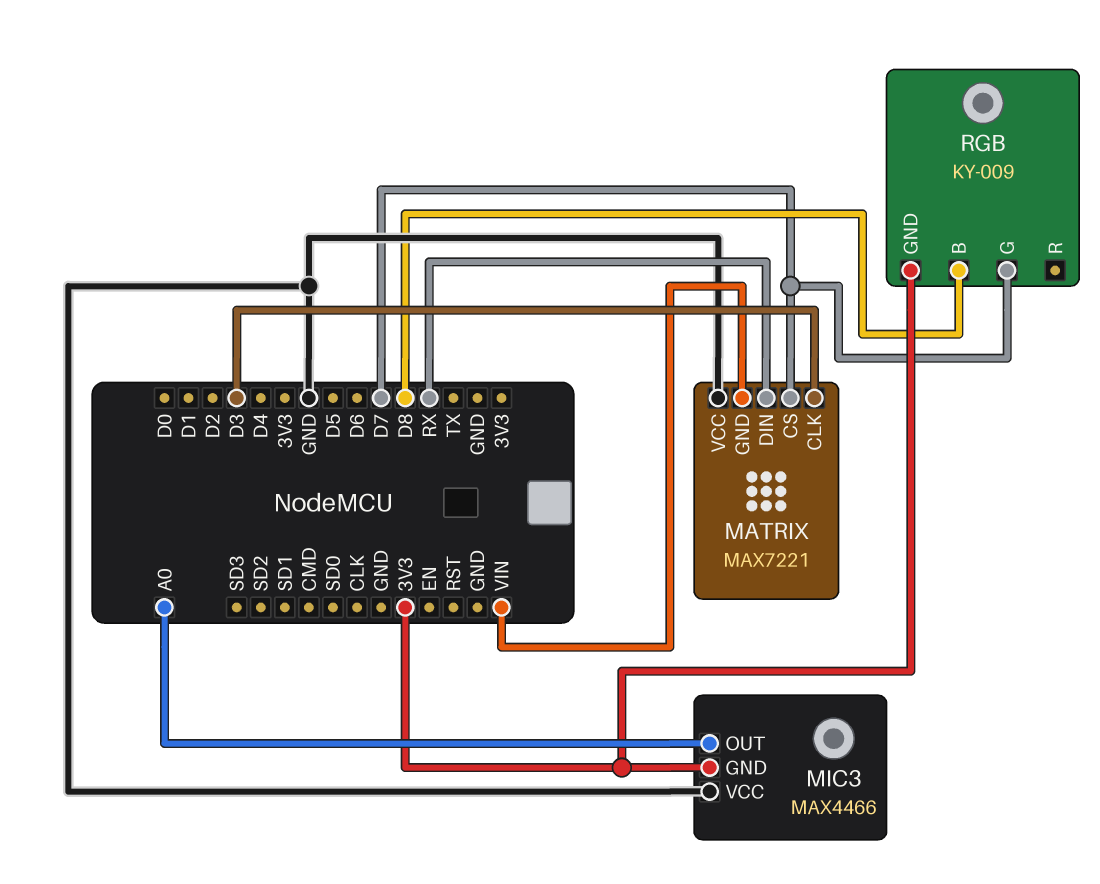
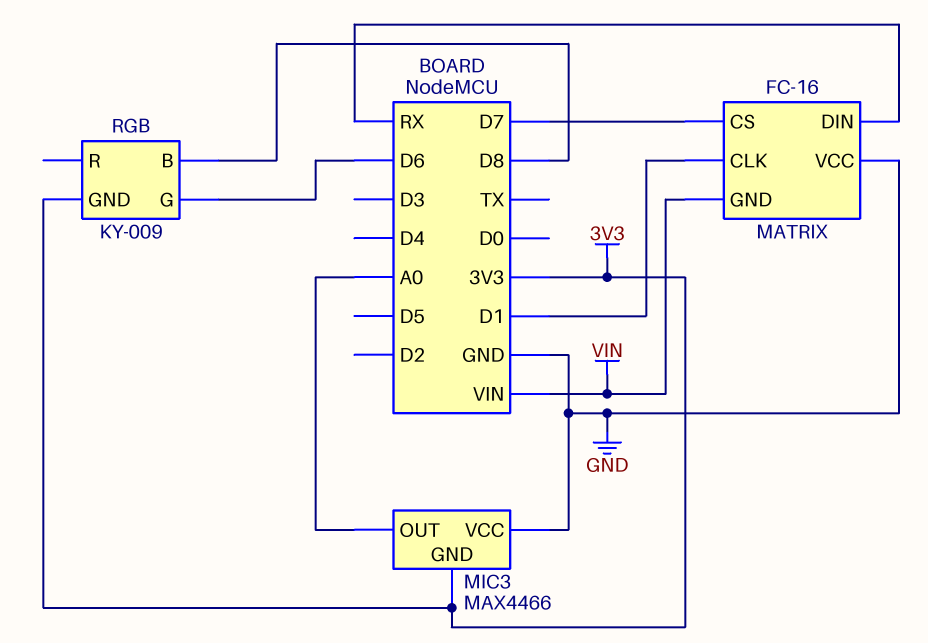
MATRIX: MAX7221 -> FC-16
MATRIX pin CLK: D3 -> D1
RGB pin G: D7 -> D6

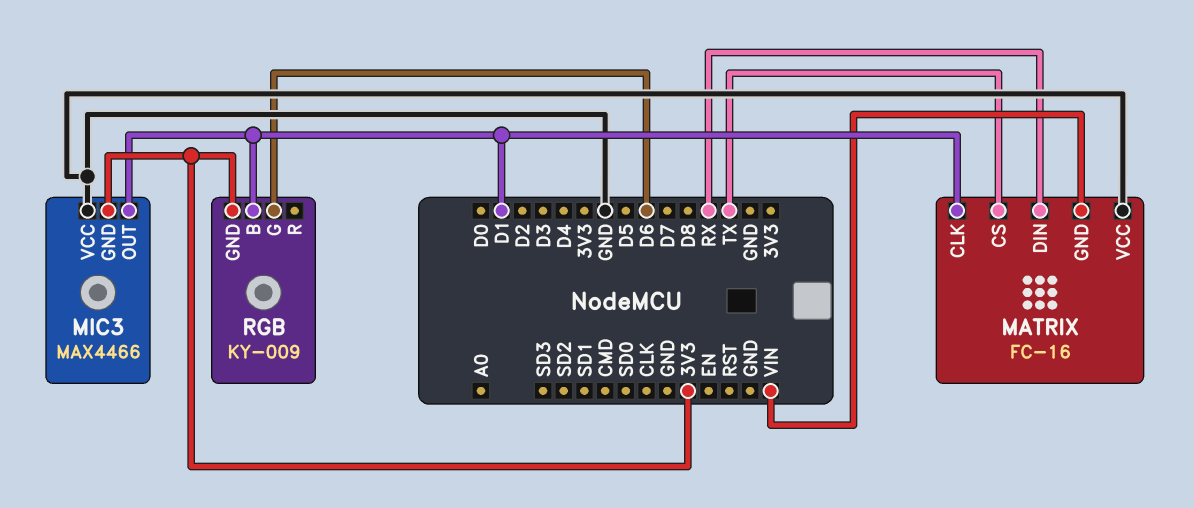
MATRIX pin CS: D7 -> TX
MIC3 pin OUT: A0 -> D1
RGB pin B: D8 -> D1

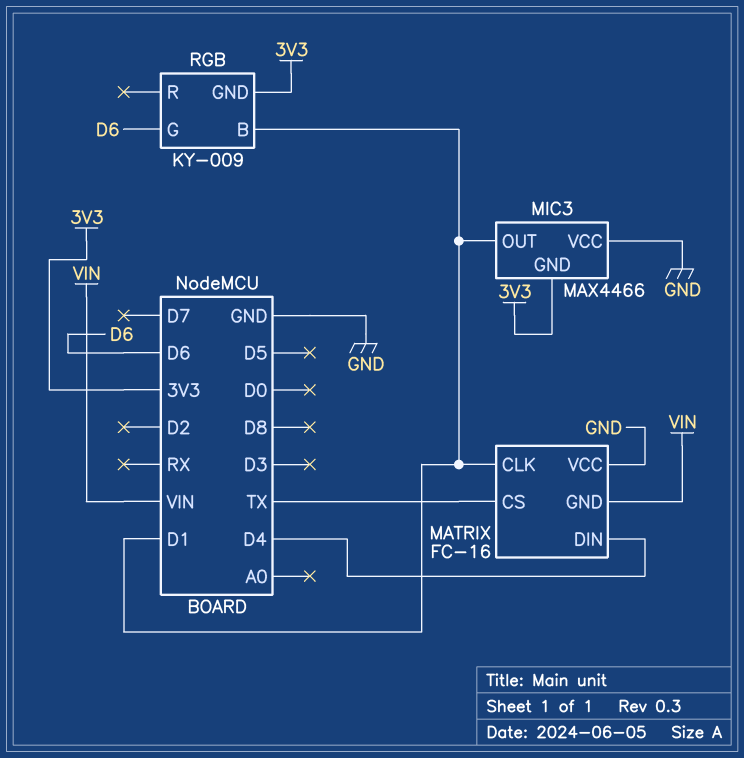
MATRIX pin DIN: RX -> D4

